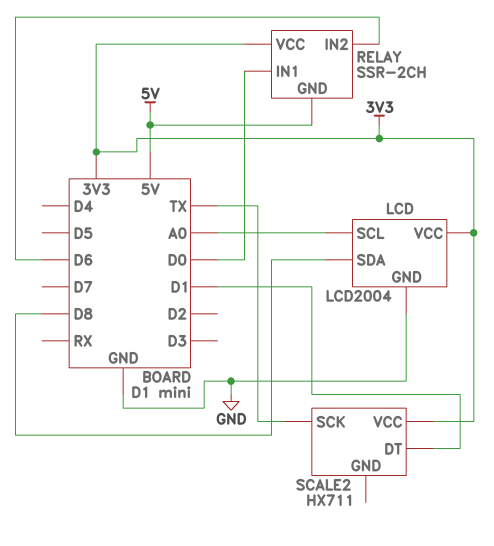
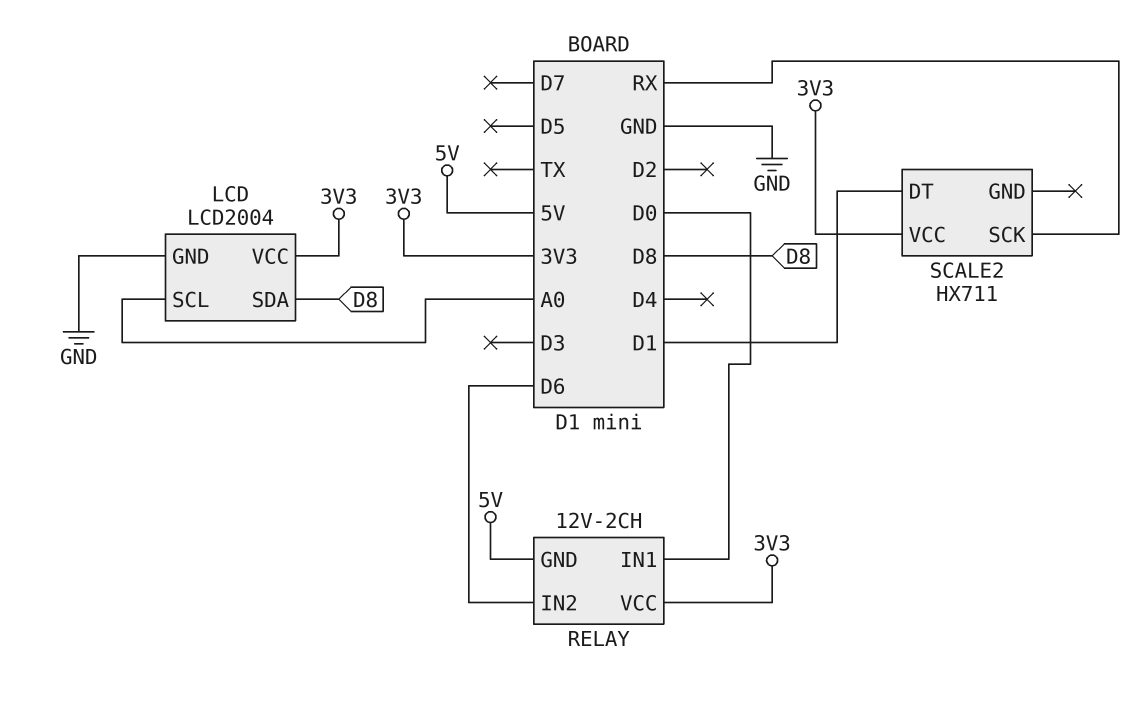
RELAY: SSR-2CH -> 12V-2CH
SCALE2 pin SCK: TX -> RX

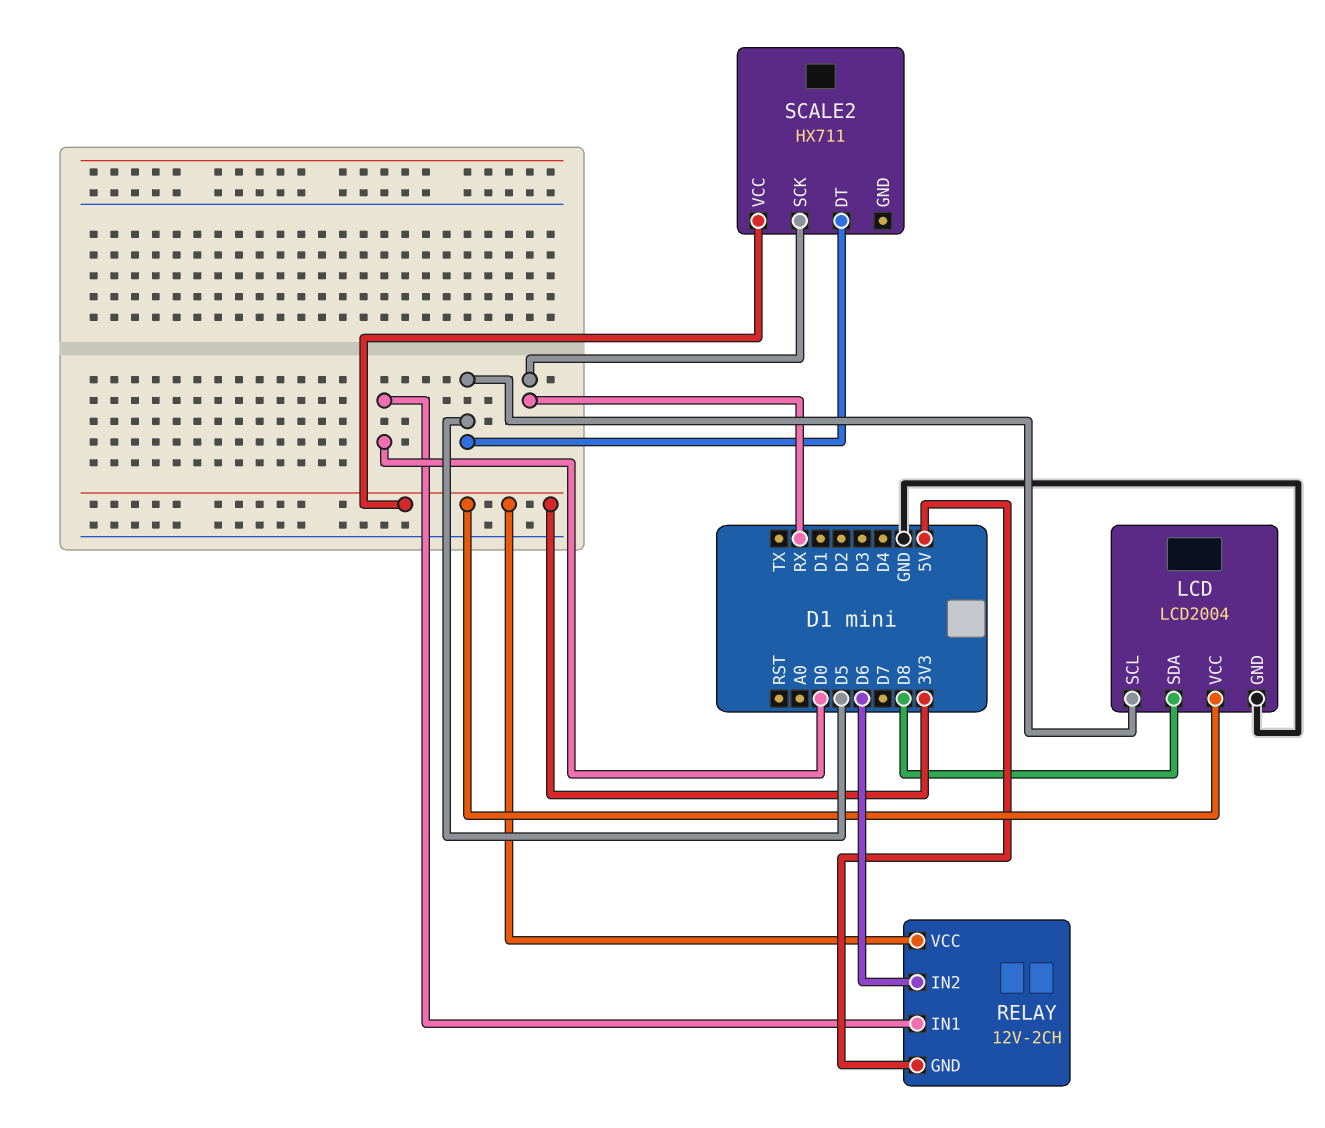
LCD pin SCL: A0 -> D5
SCALE2 pin DT: D1 -> D5

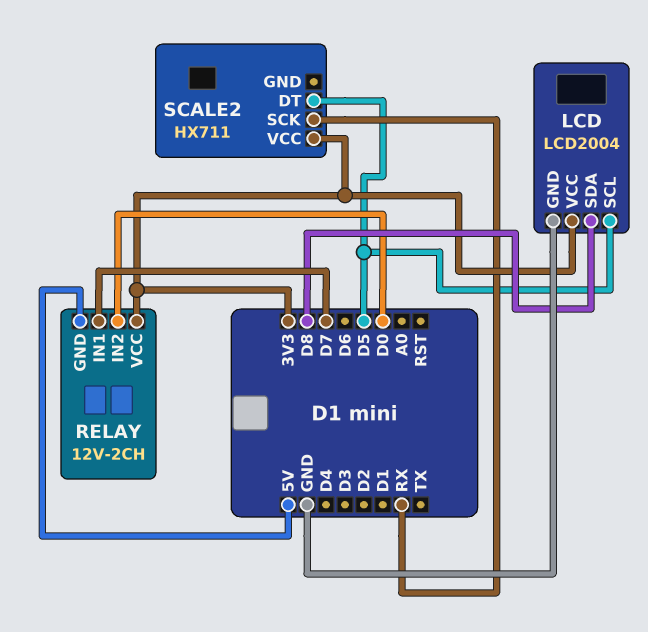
RELAY pin IN1: D0 -> D7
RELAY pin IN2: D6 -> D0

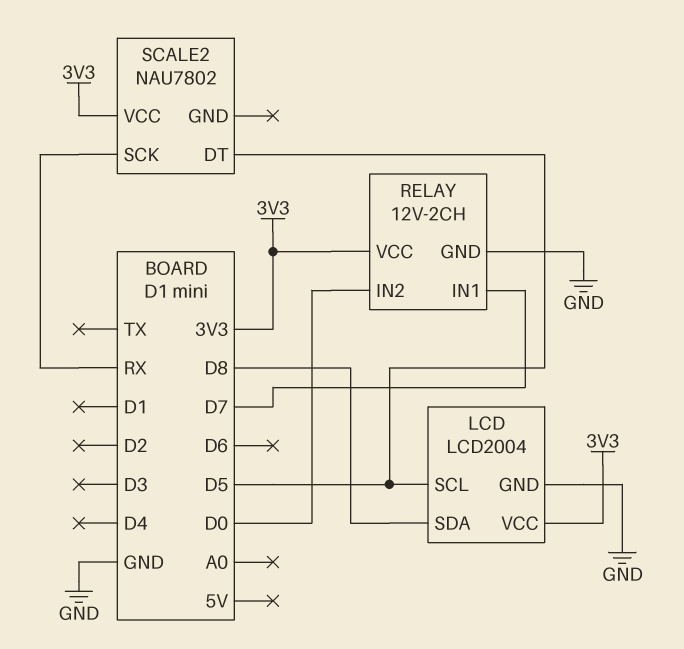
RELAY pin GND: 5V -> GND
SCALE2: HX711 -> NAU7802

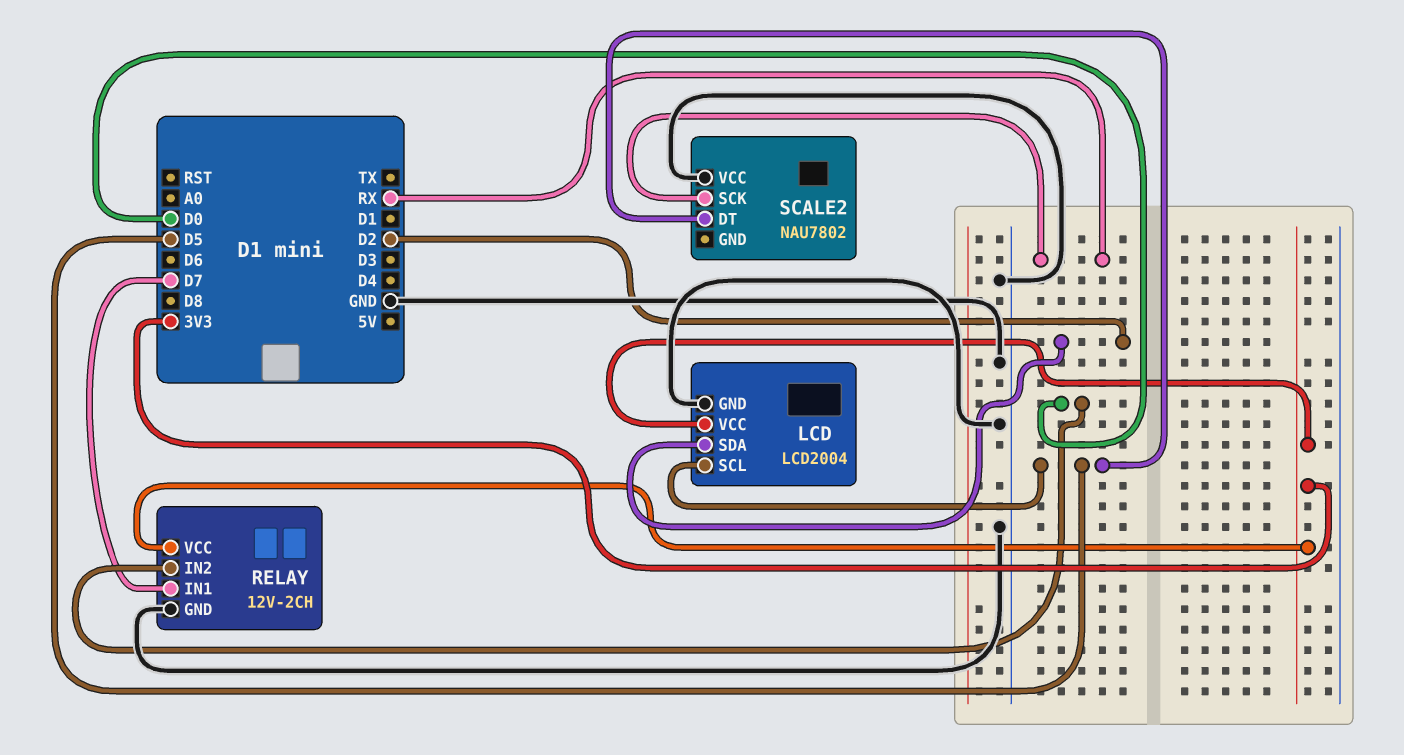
LCD pin SDA: D8 -> D2
SCALE2 pin VCC: 3V3 -> GND

